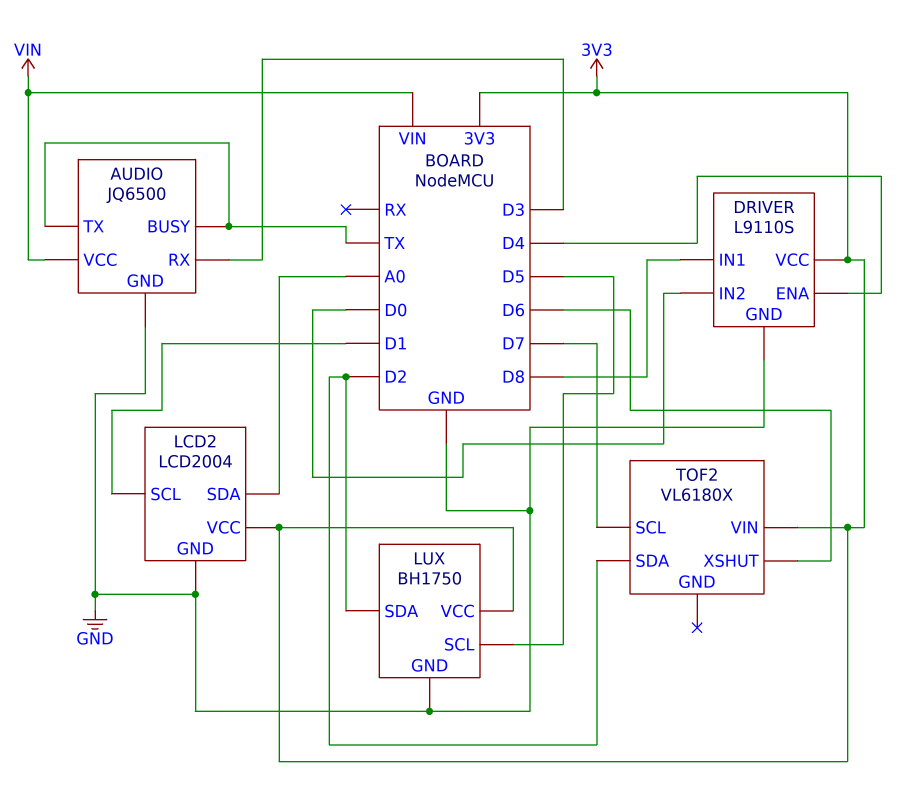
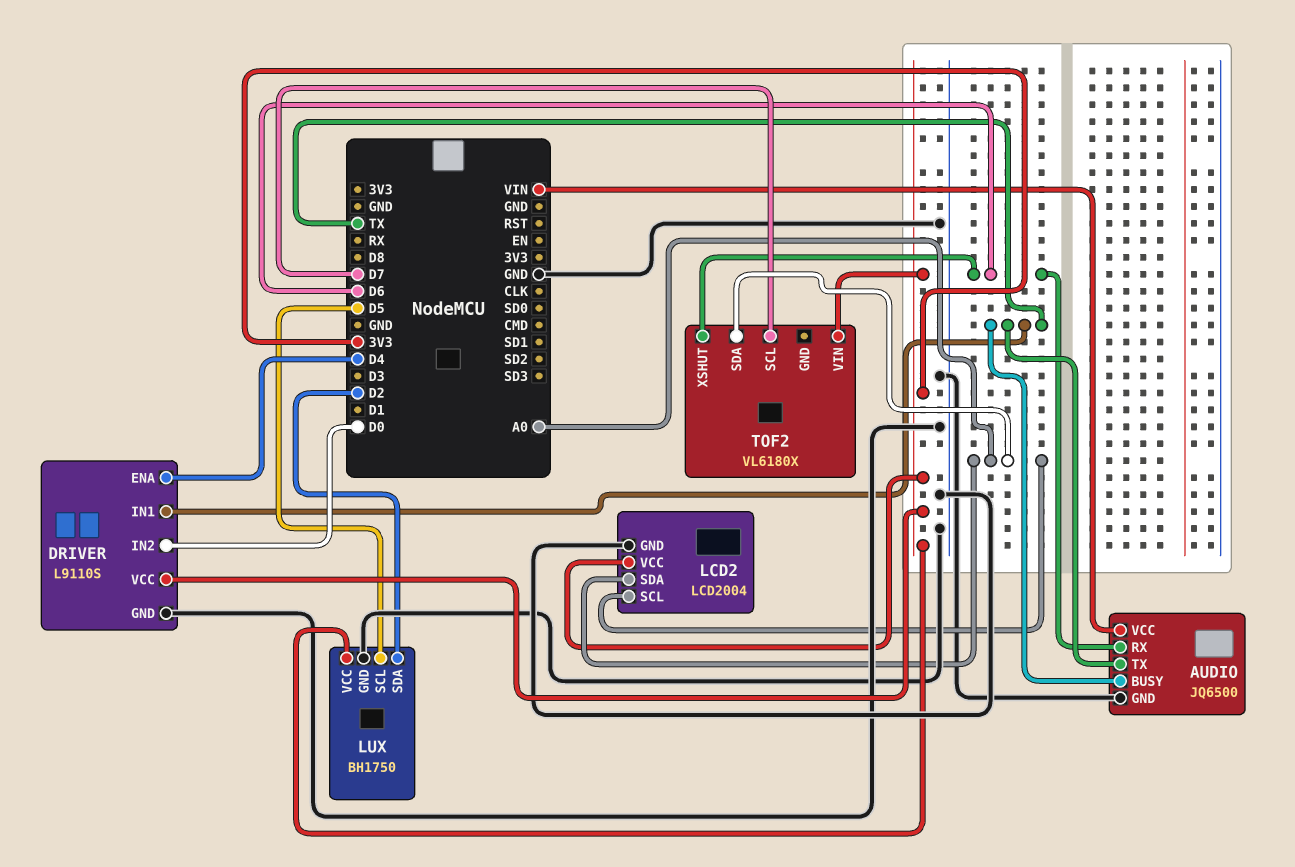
AUDIO pin RX: D3 -> D6
DRIVER pin IN1: D8 -> TX
LCD2 pin SCL: D1 -> A0
TOF2 pin SDA: D2 -> A0

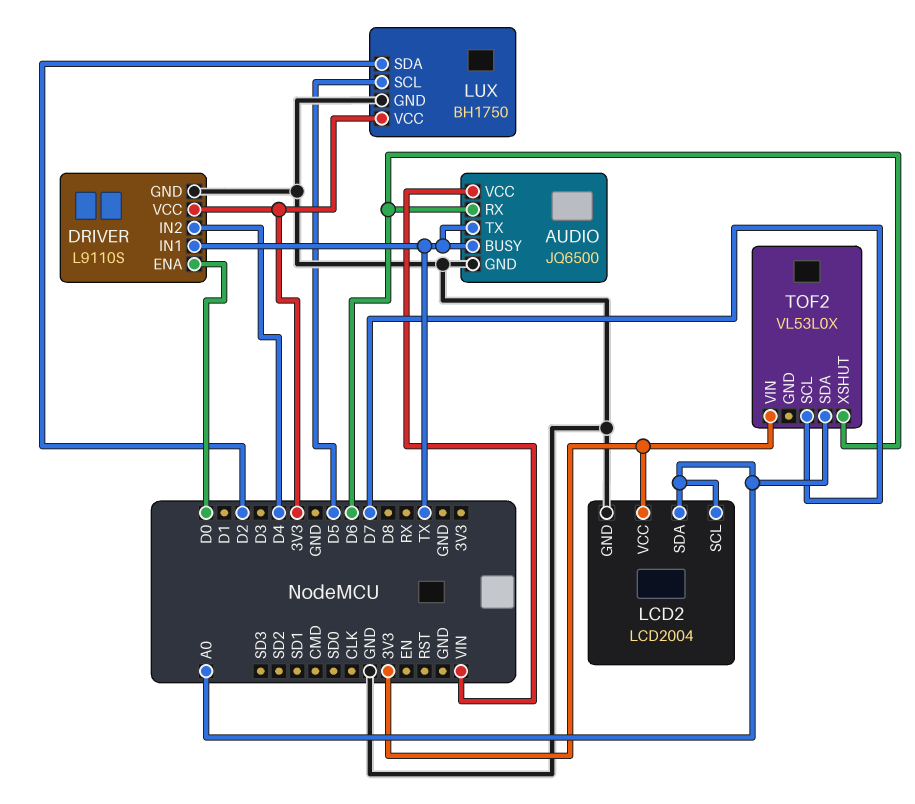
DRIVER pin ENA: D4 -> D0
DRIVER pin IN2: D0 -> D4
TOF2: VL6180X -> VL53L0X

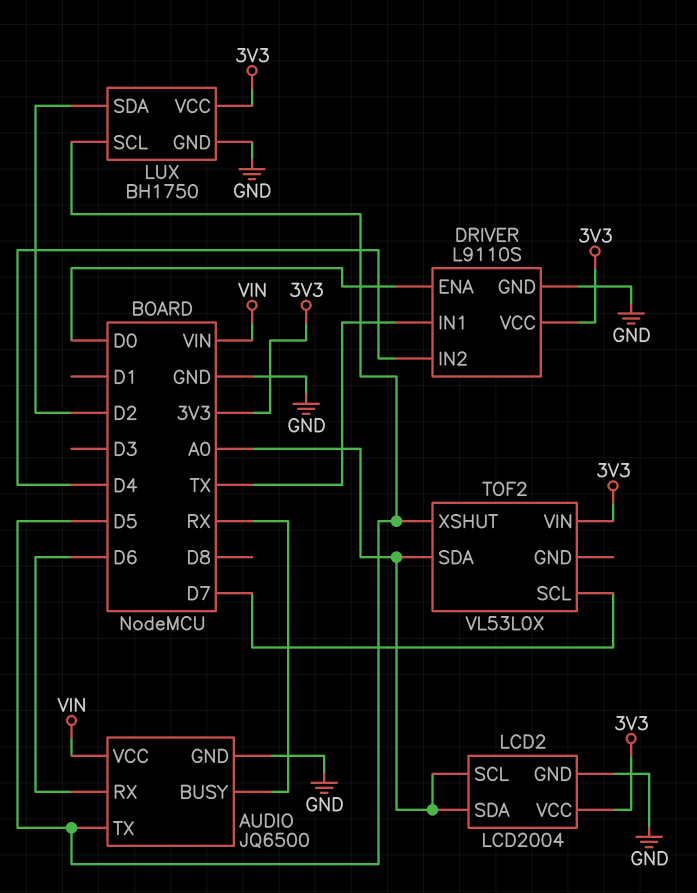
AUDIO pin BUSY: TX -> RX
AUDIO pin TX: TX -> D5
TOF2 pin XSHUT: D6 -> D5

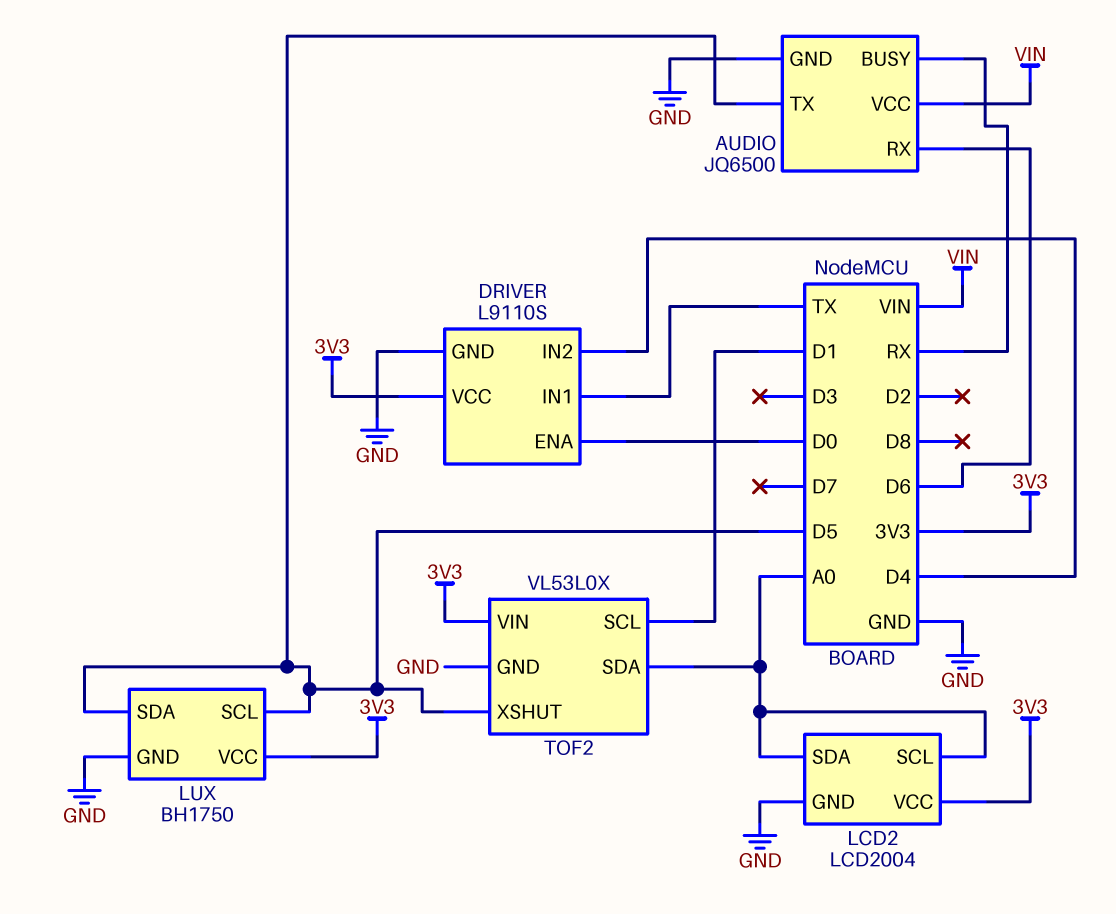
LUX pin SDA: D2 -> D5
TOF2 pin GND: none -> GND
TOF2 pin SCL: D7 -> D1

